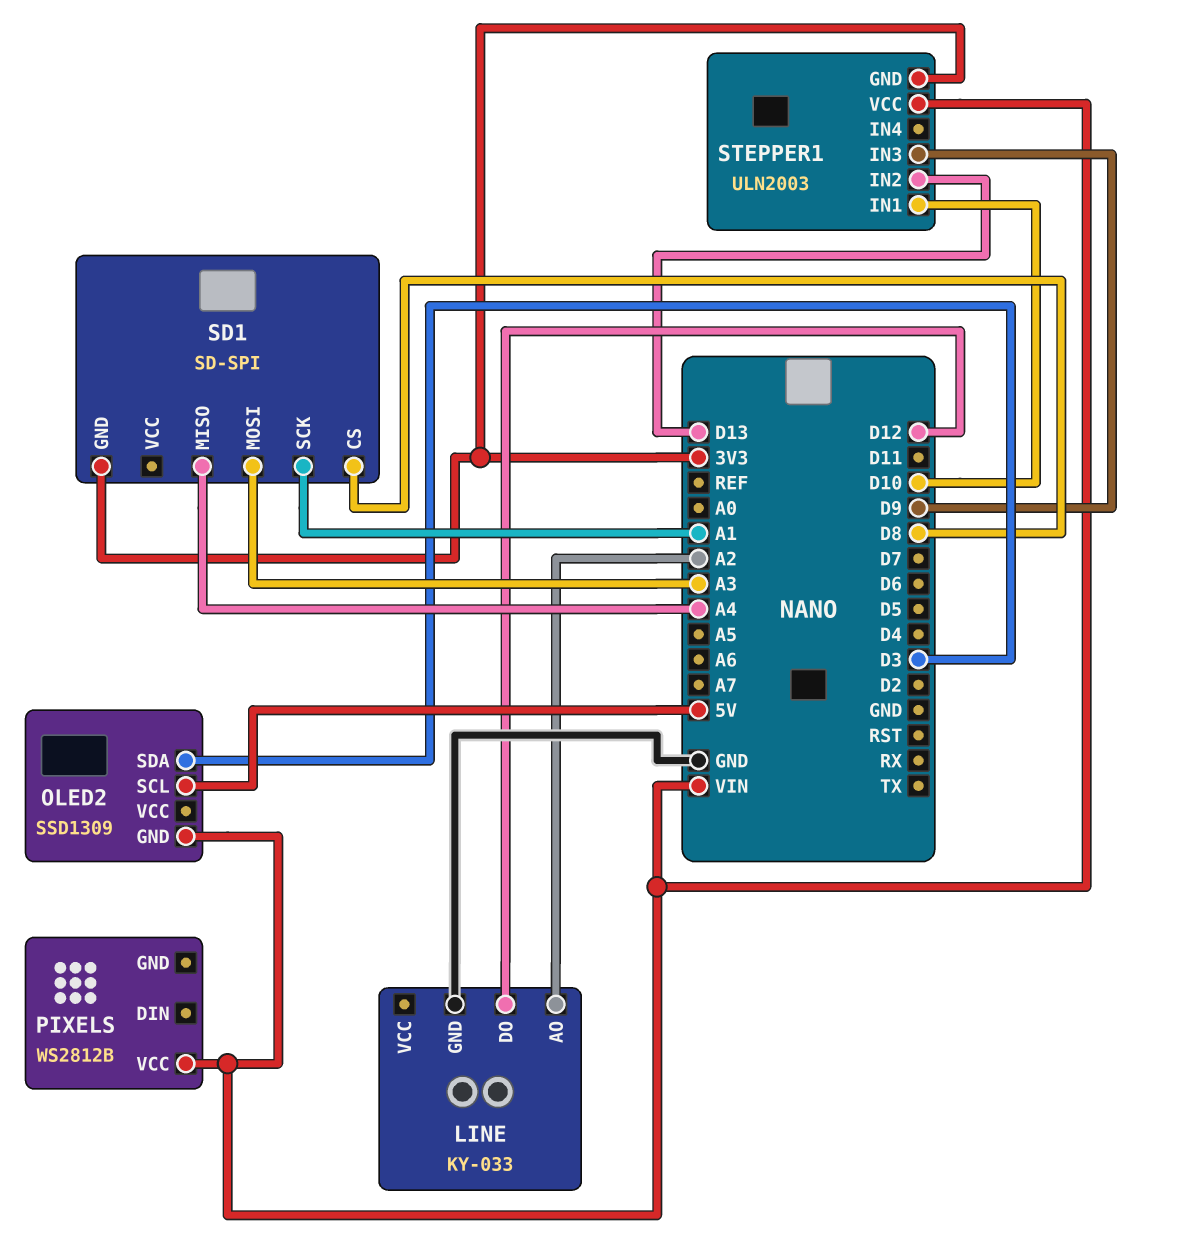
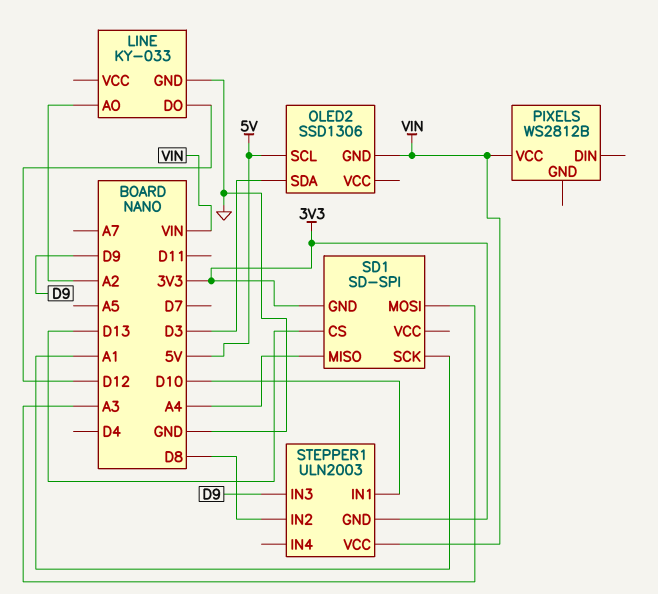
OLED2: SSD1309 -> SSD1306
SD1 pin CS: D8 -> D13
STEPPER1 pin IN2: D13 -> D8

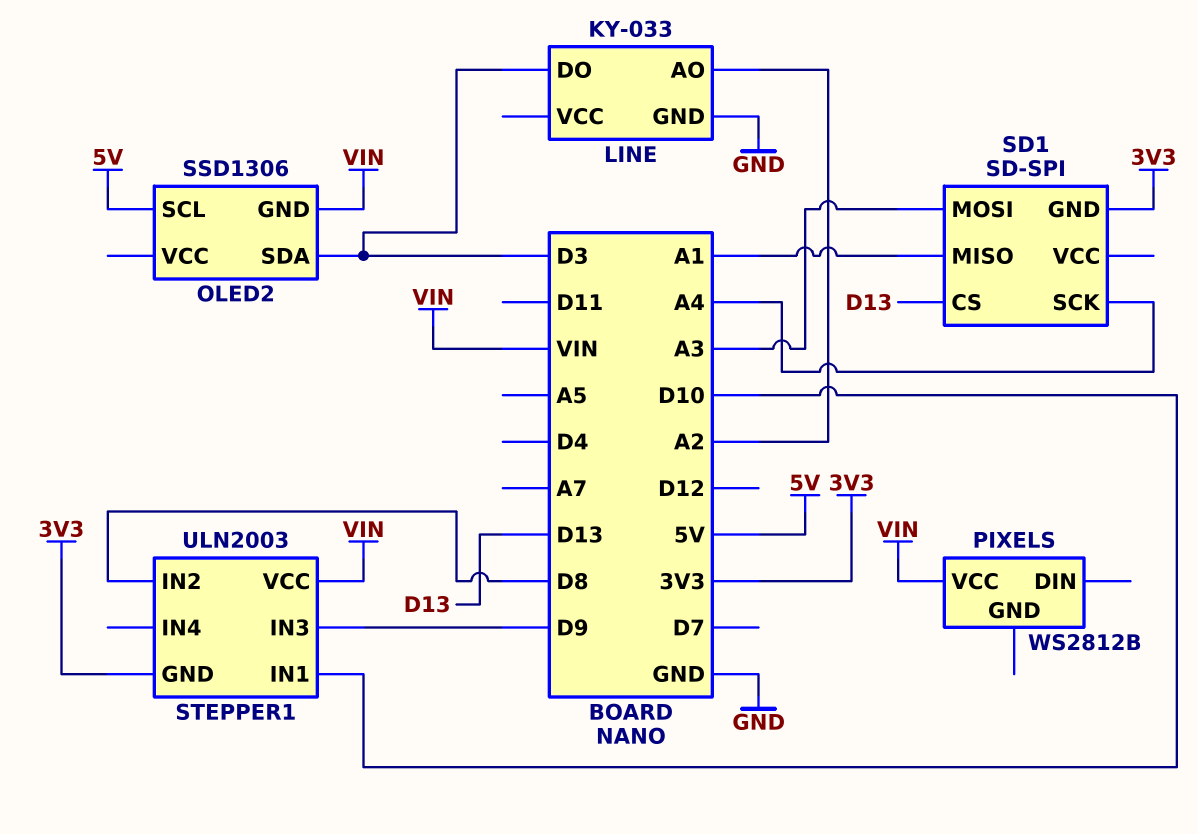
LINE pin DO: D12 -> D3
SD1 pin MISO: A4 -> A1
SD1 pin SCK: A1 -> A4

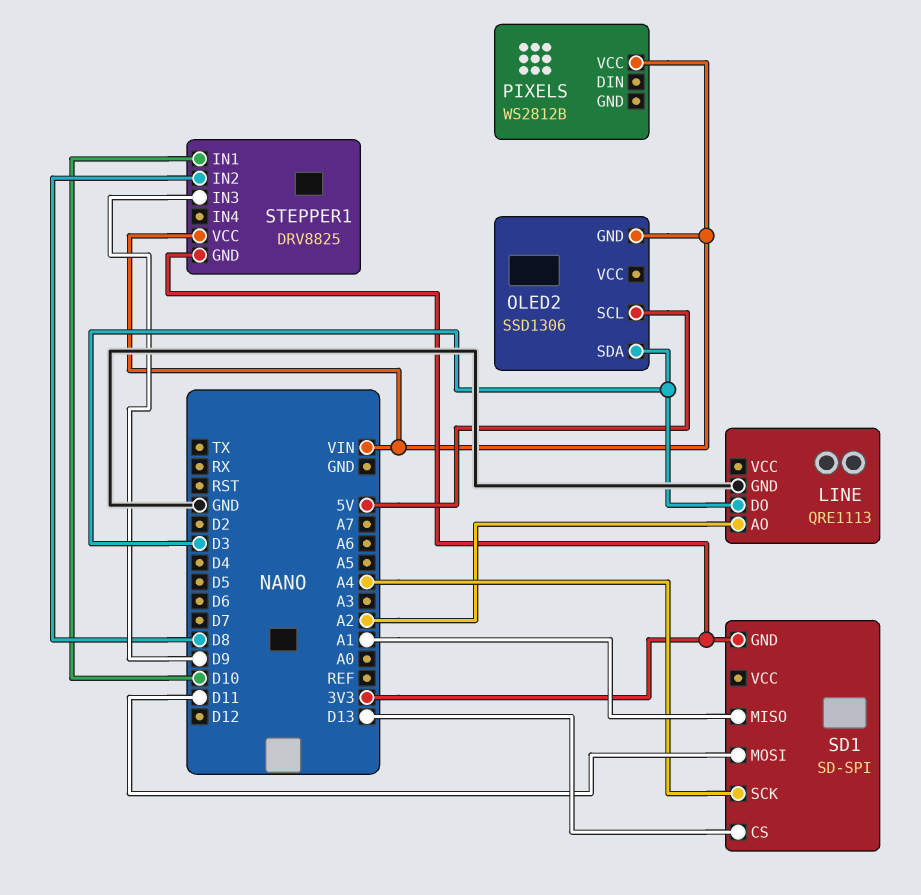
LINE: KY-033 -> QRE1113
SD1 pin MOSI: A3 -> D11
STEPPER1: ULN2003 -> DRV8825

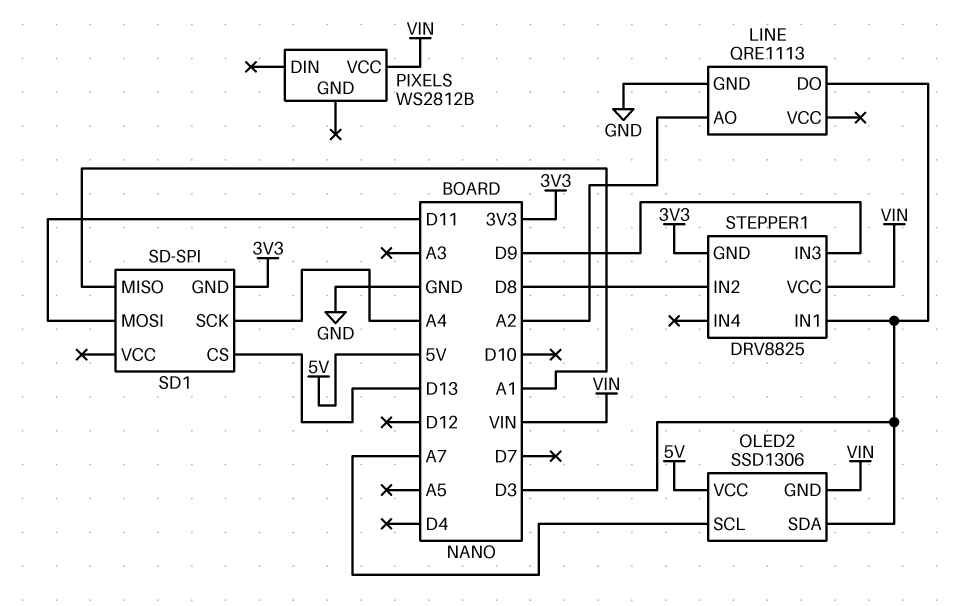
OLED2 pin SCL: 5V -> A7
OLED2 pin VCC: none -> 5V
STEPPER1 pin IN1: D10 -> D3

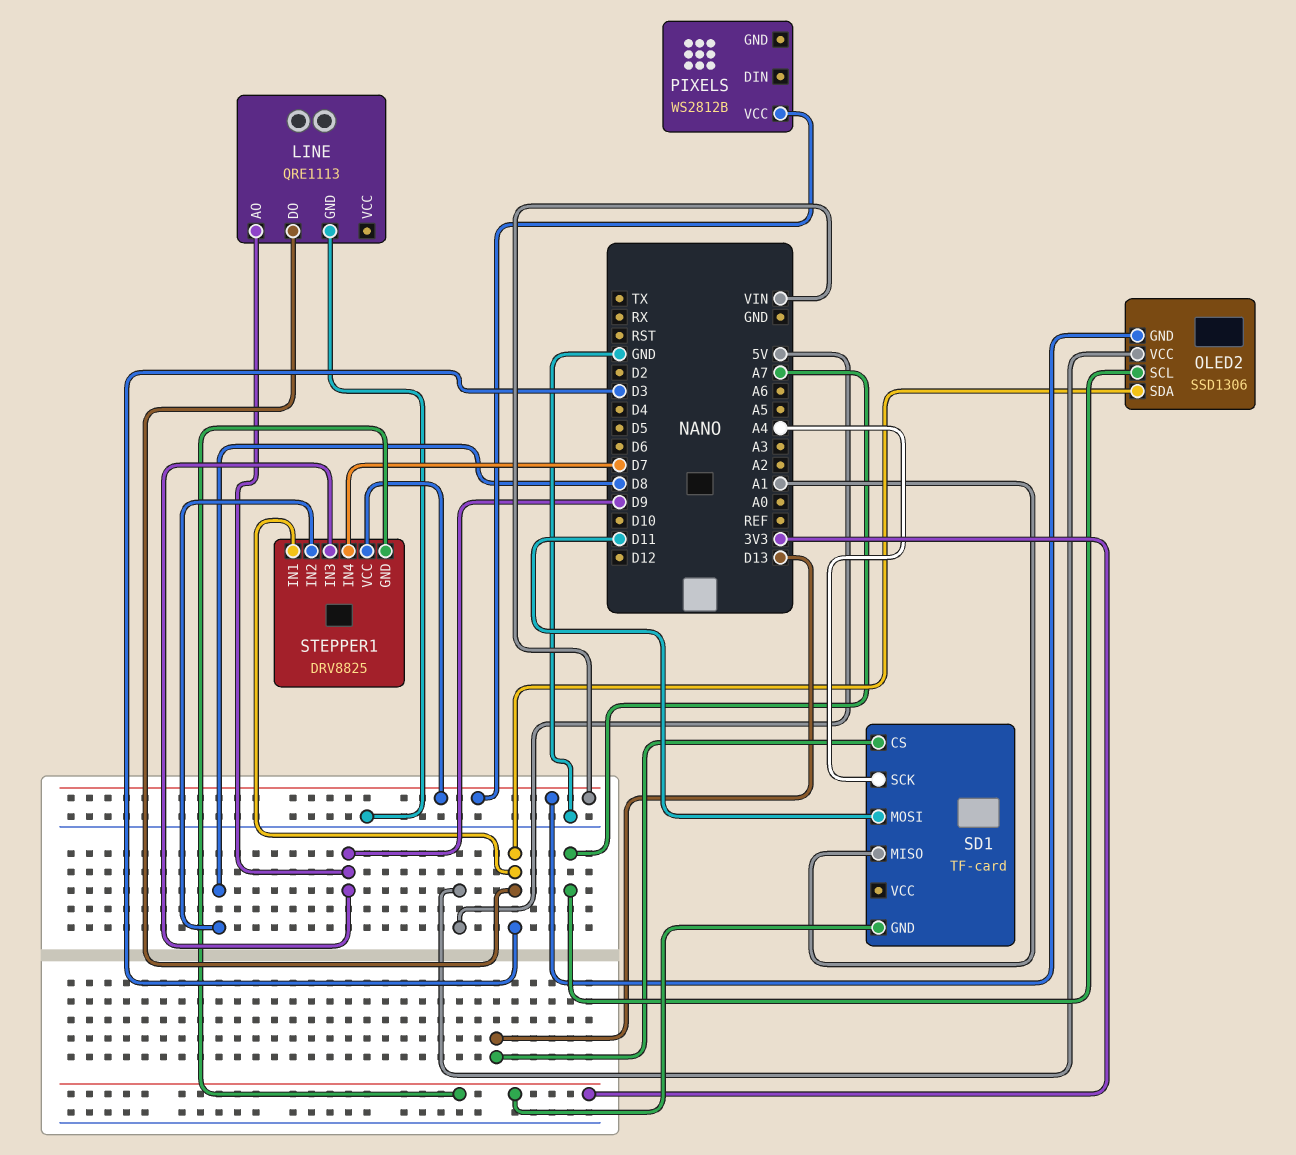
LINE pin AO: A2 -> D9
SD1: SD-SPI -> TF-card
STEPPER1 pin IN4: none -> D7

